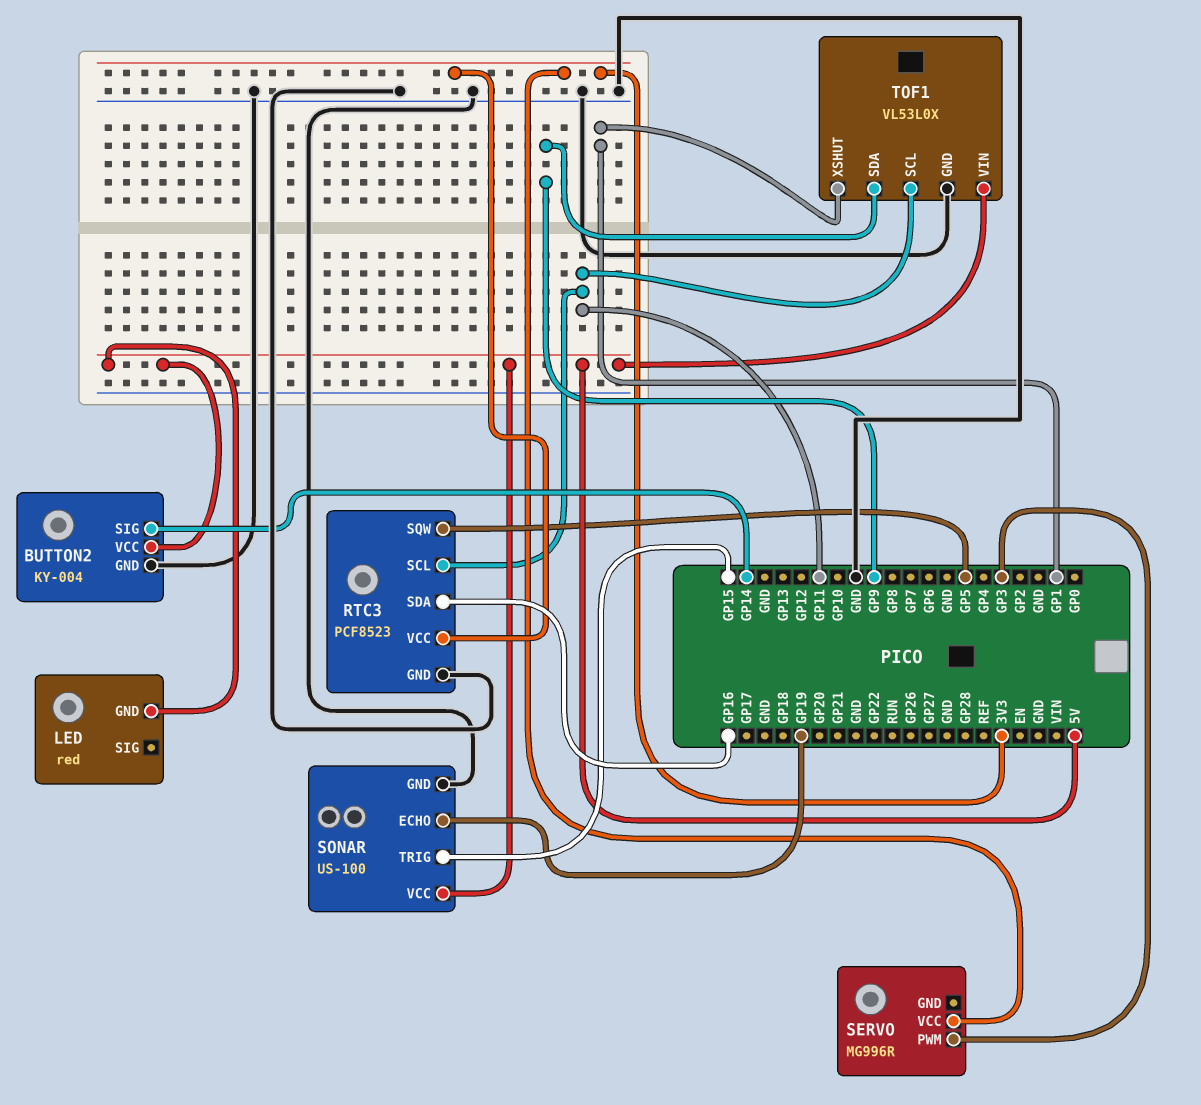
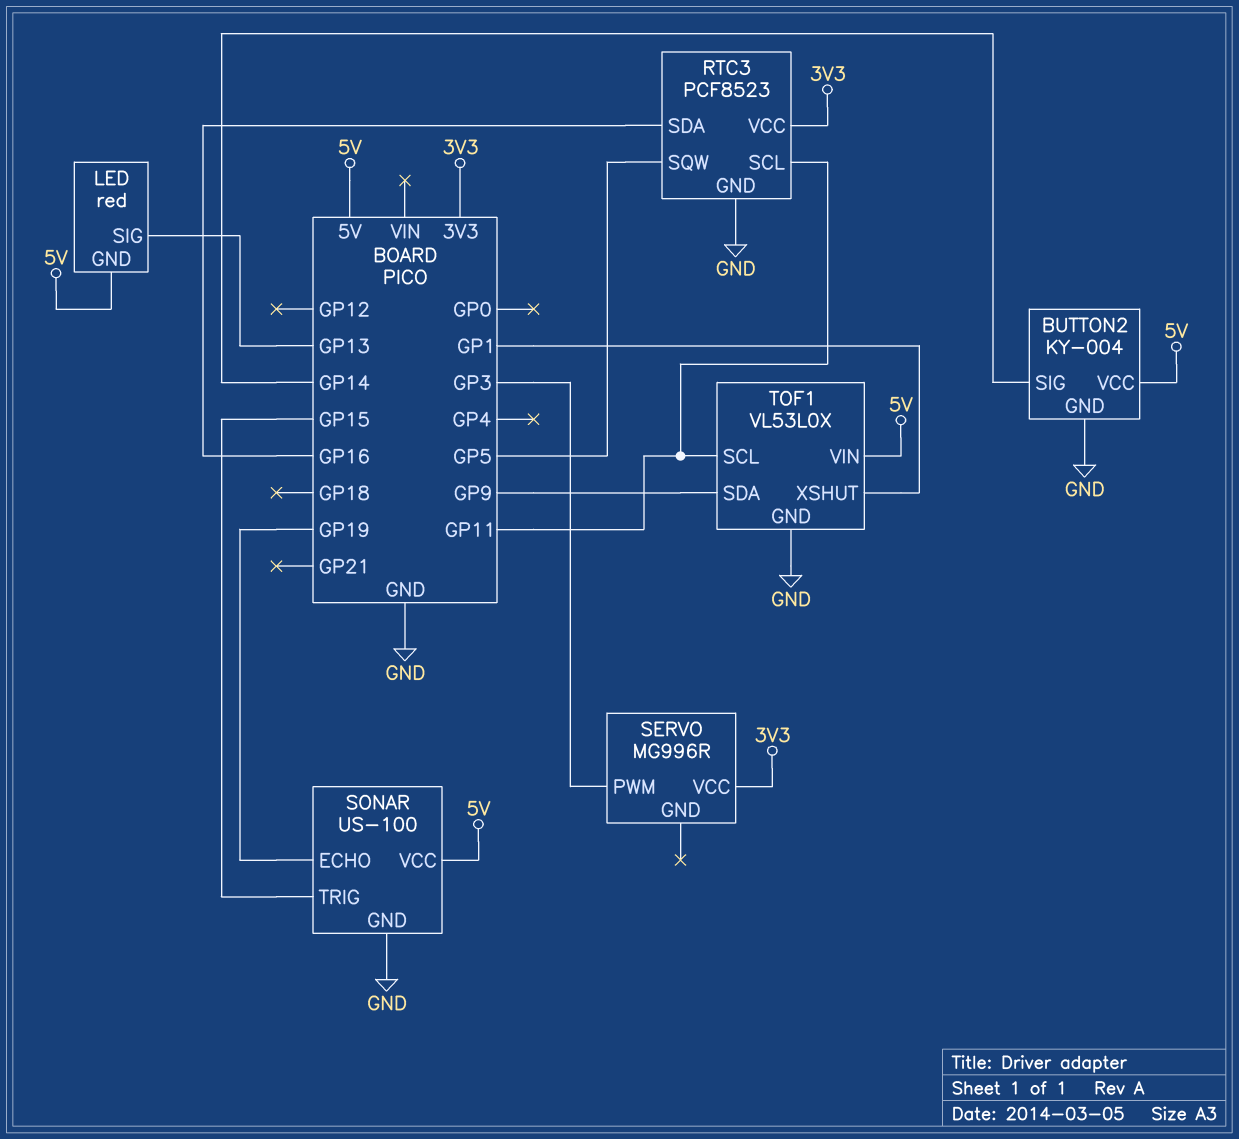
LED pin SIG: none -> GP13

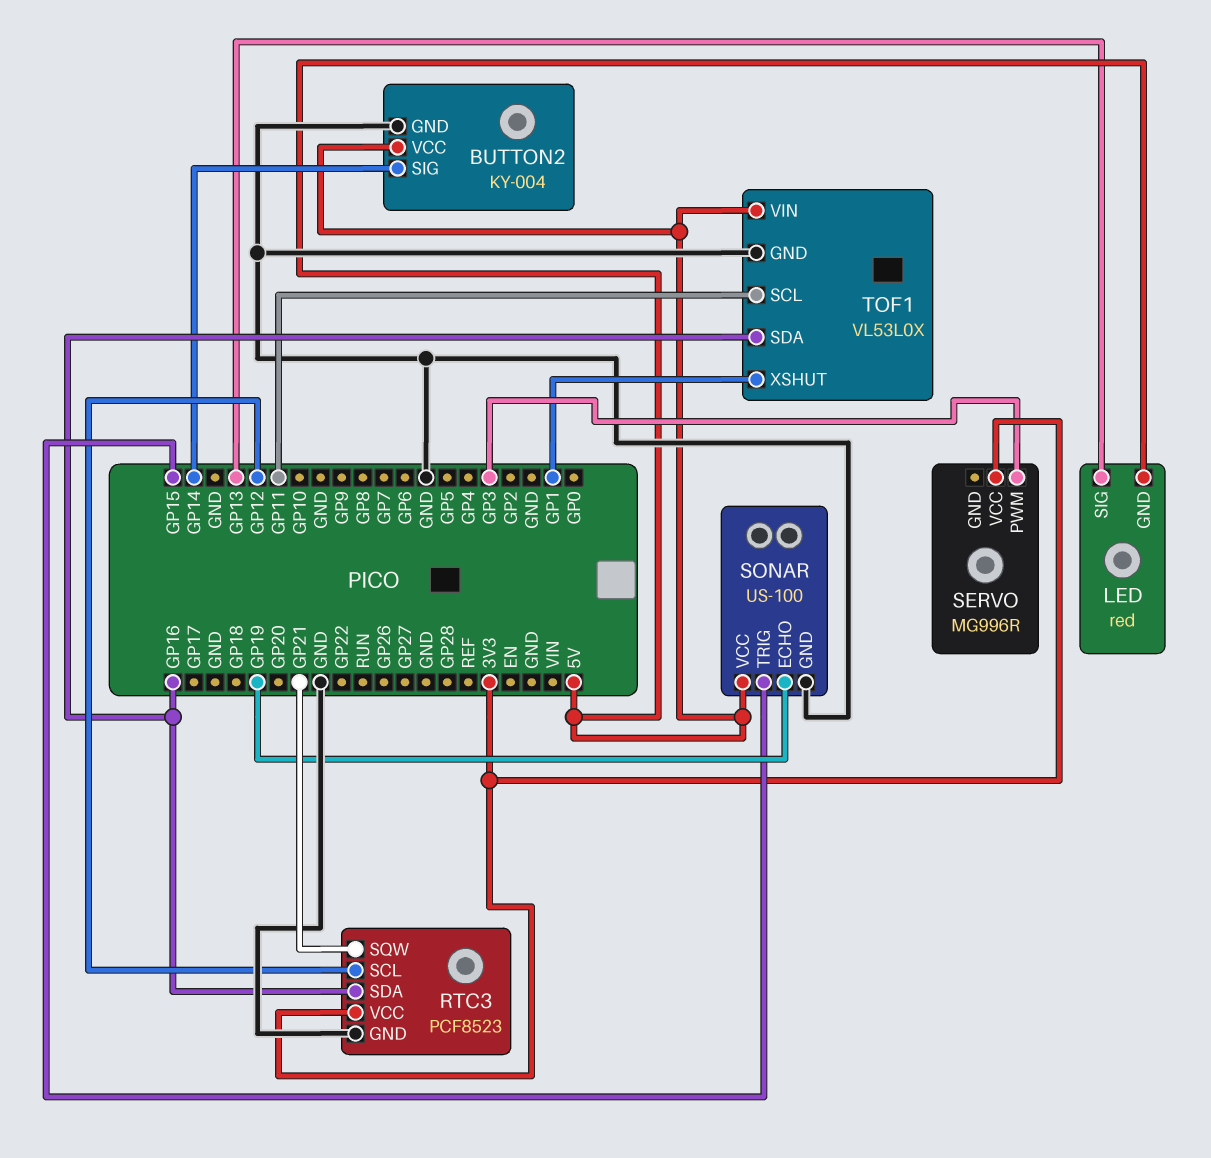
RTC3 pin SCL: GP11 -> GP12
RTC3 pin SQW: GP5 -> GP21
TOF1 pin SDA: GP9 -> GP16

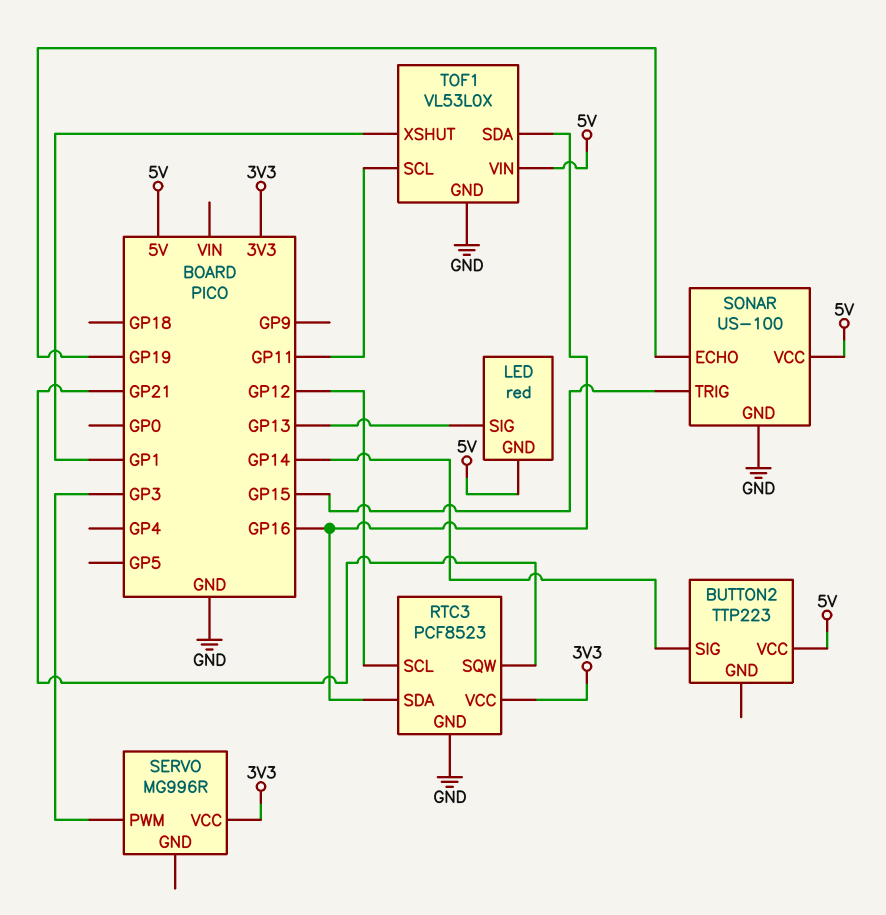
BUTTON2: KY-004 -> TTP223
BUTTON2 pin GND: GND -> none

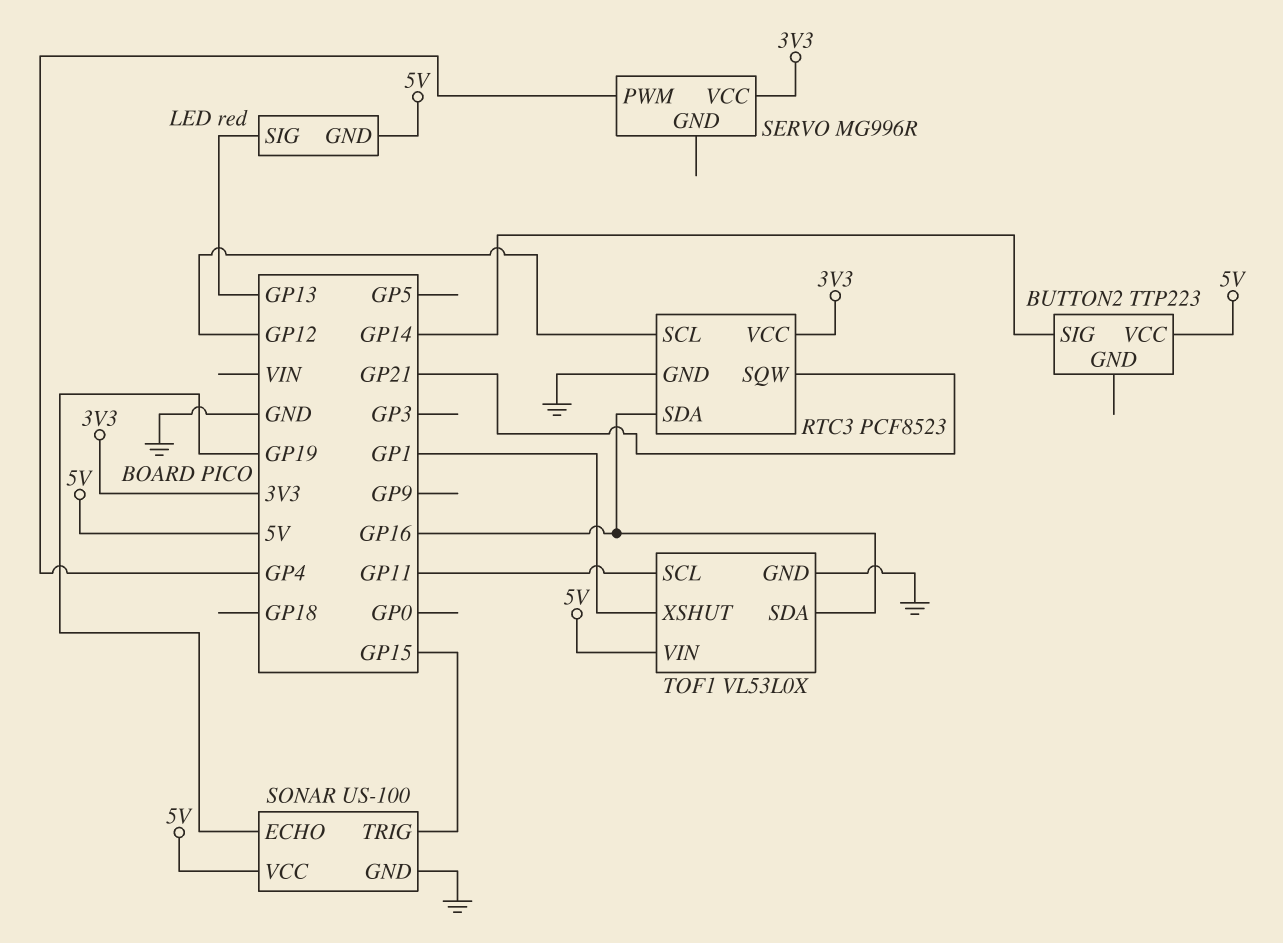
SERVO pin PWM: GP3 -> GP4

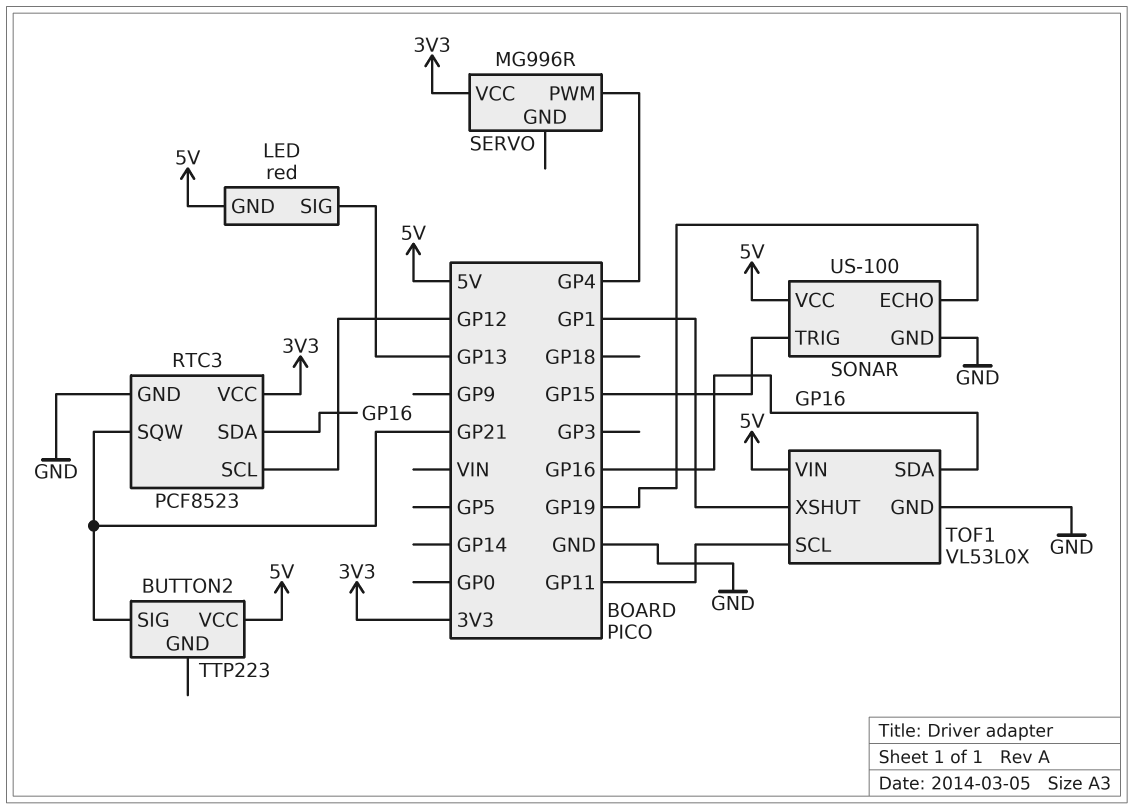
BUTTON2 pin SIG: GP14 -> GP21

